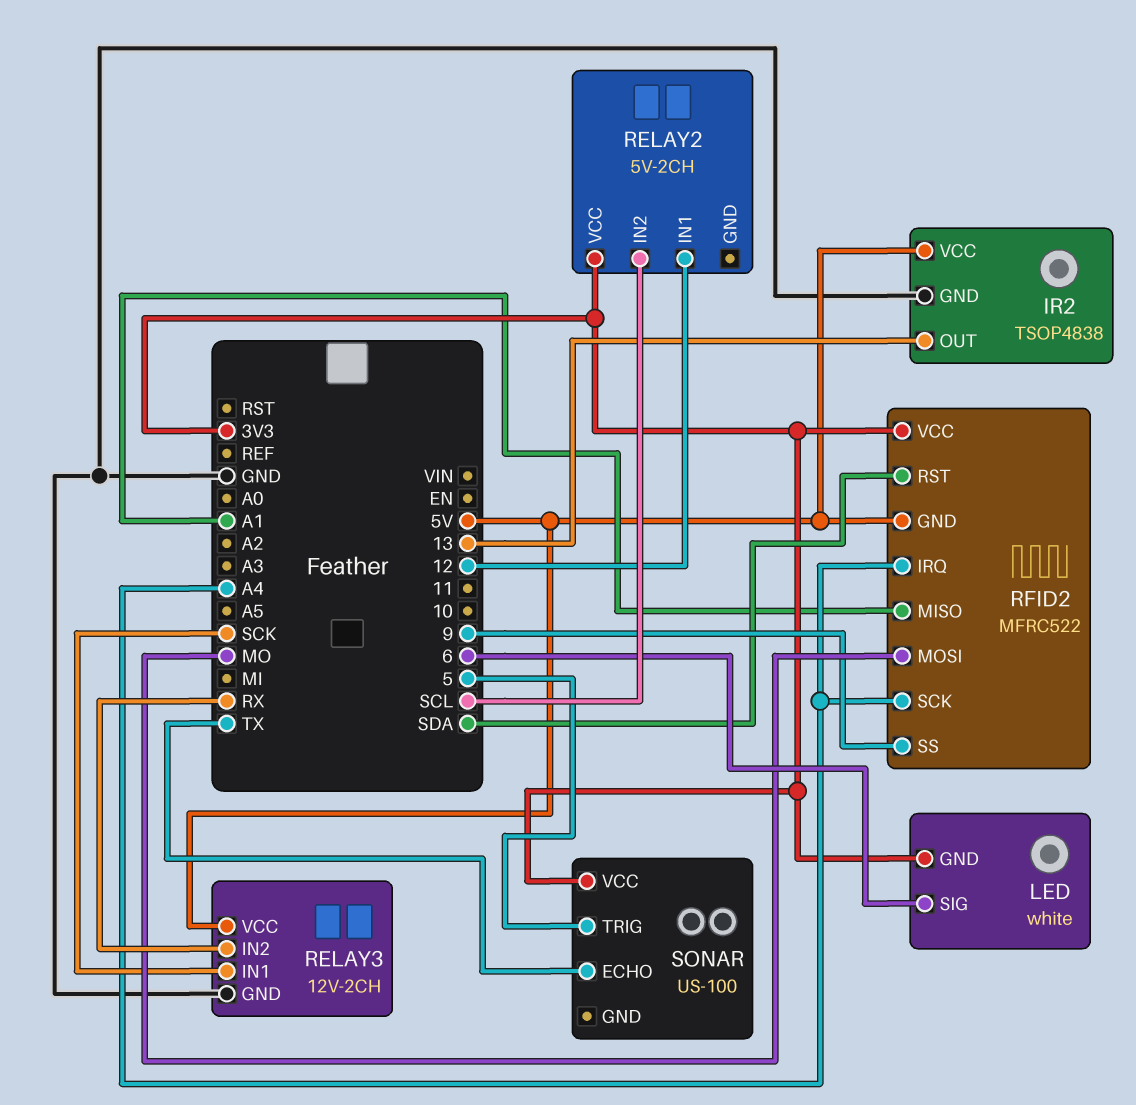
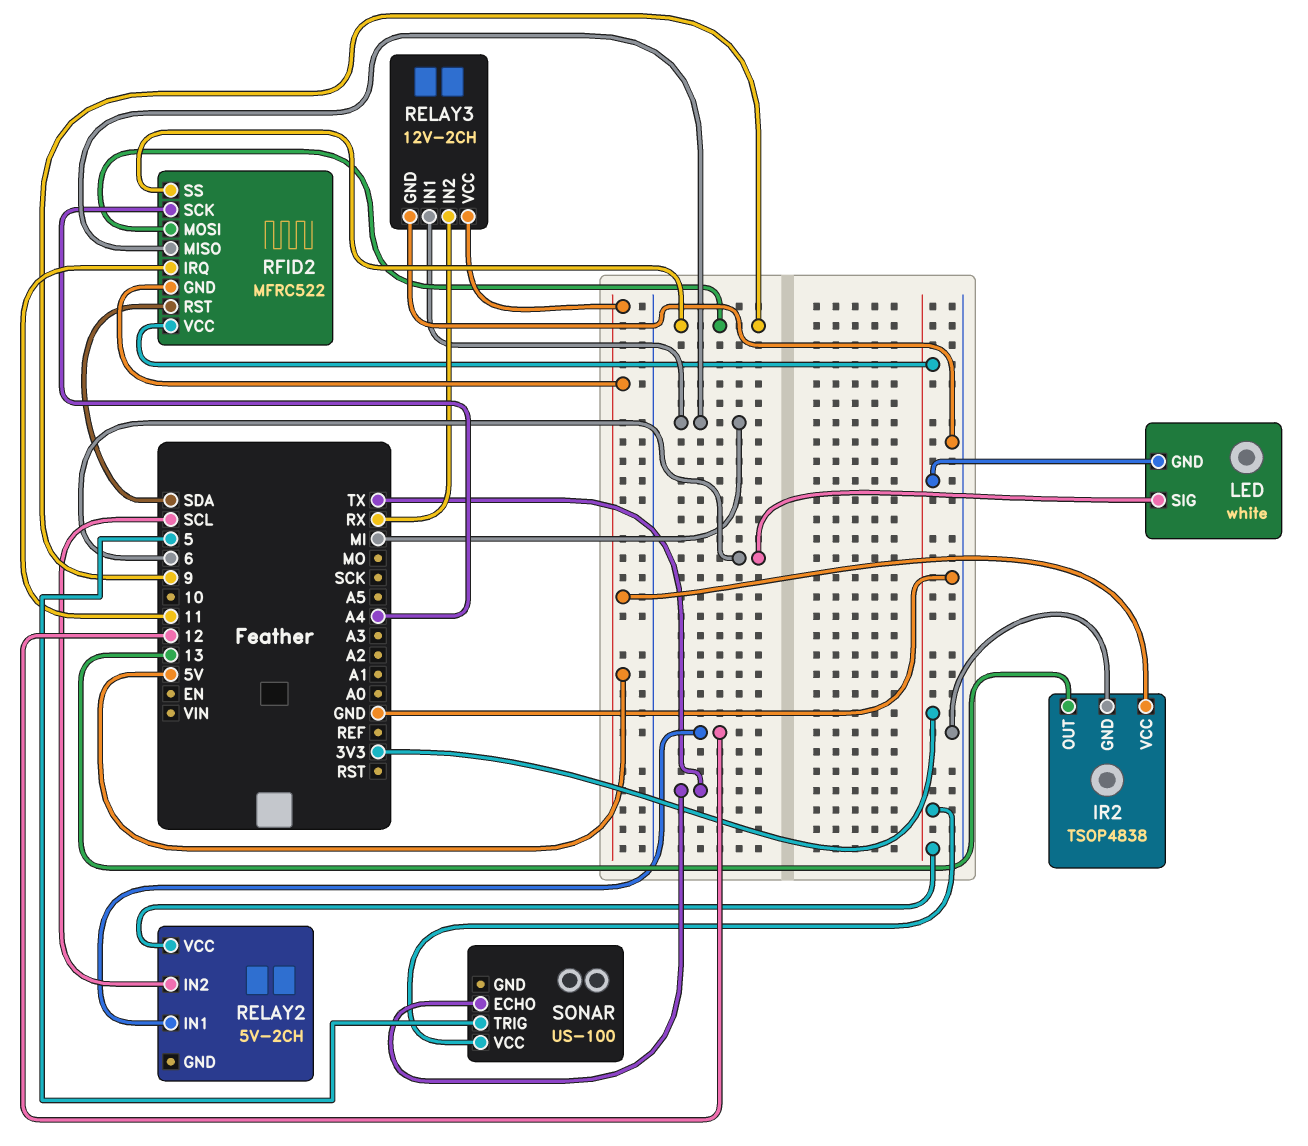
RELAY3 pin IN1: SCK -> MI
RFID2 pin IRQ: A4 -> 11
RFID2 pin MISO: A1 -> MI
RFID2 pin MOSI: MO -> 9

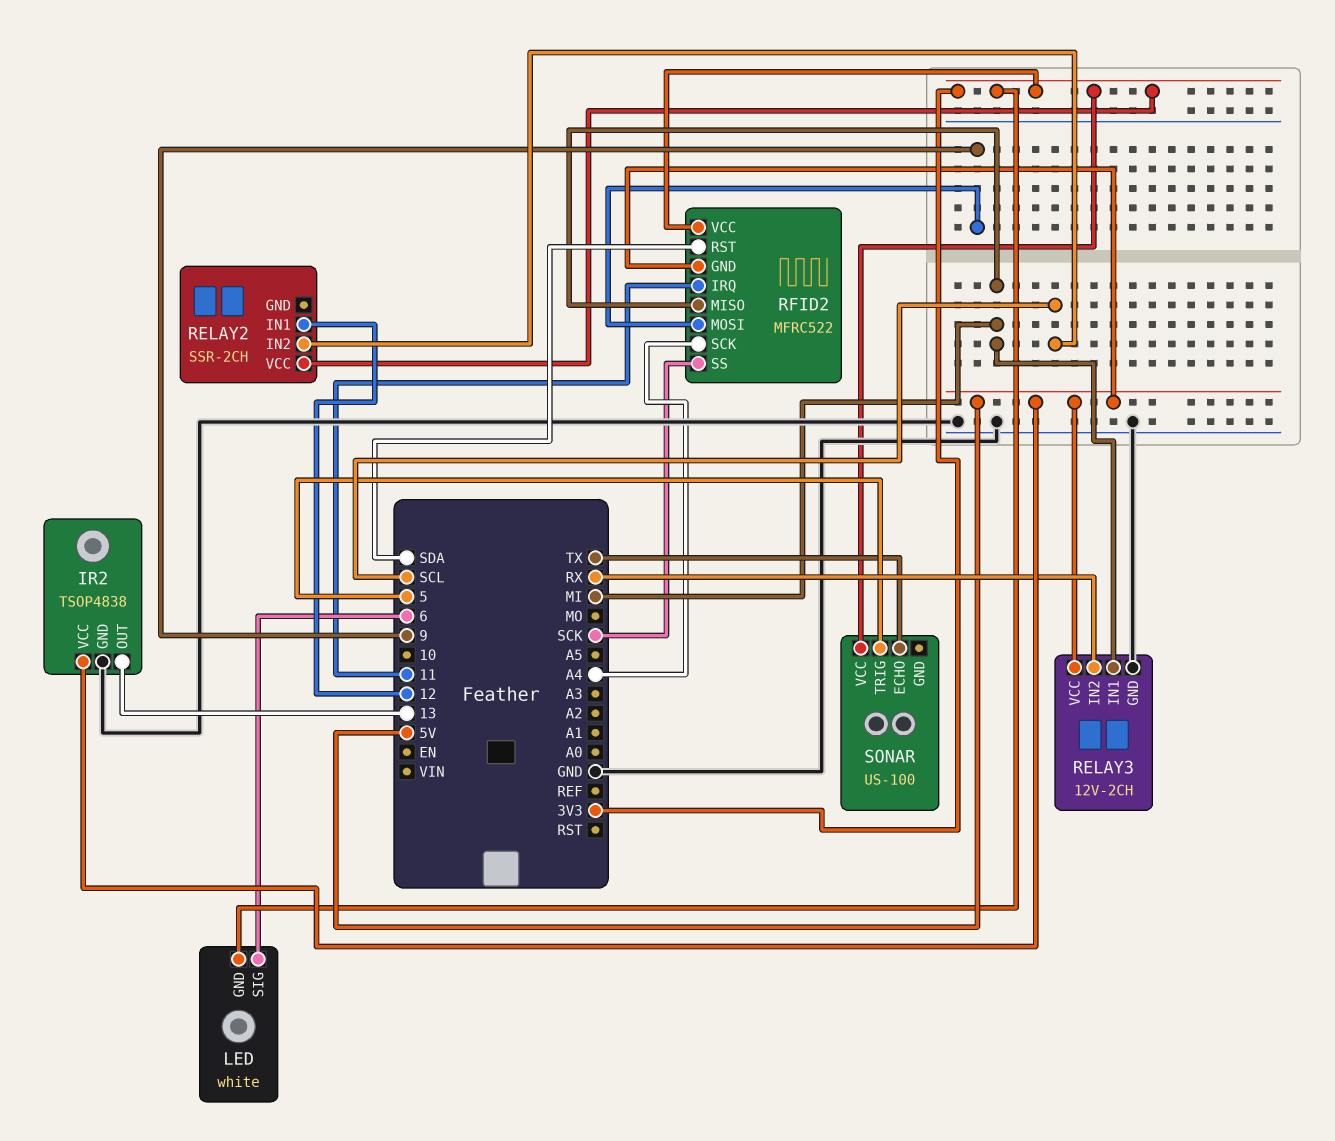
RELAY2: 5V-2CH -> SSR-2CH
RFID2 pin SS: 9 -> SCK

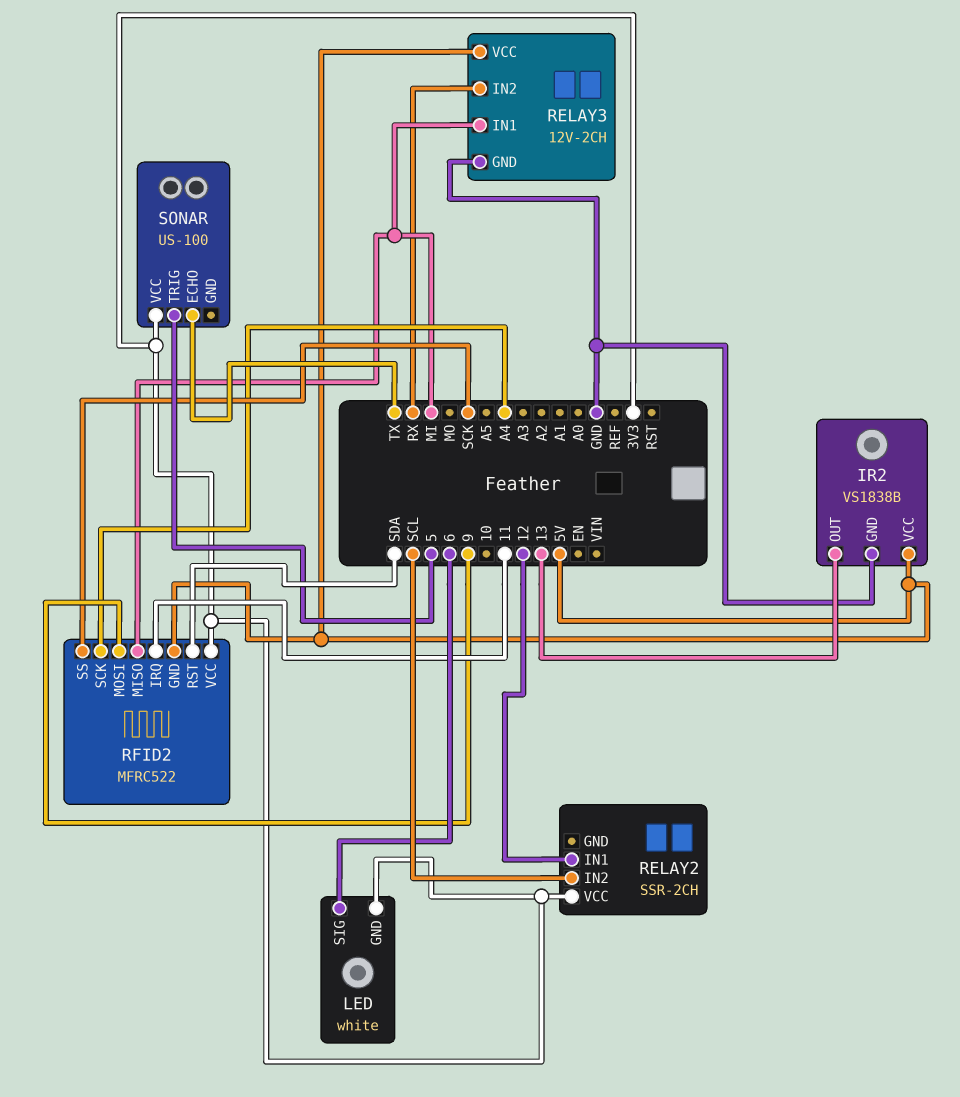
IR2: TSOP4838 -> VS1838B

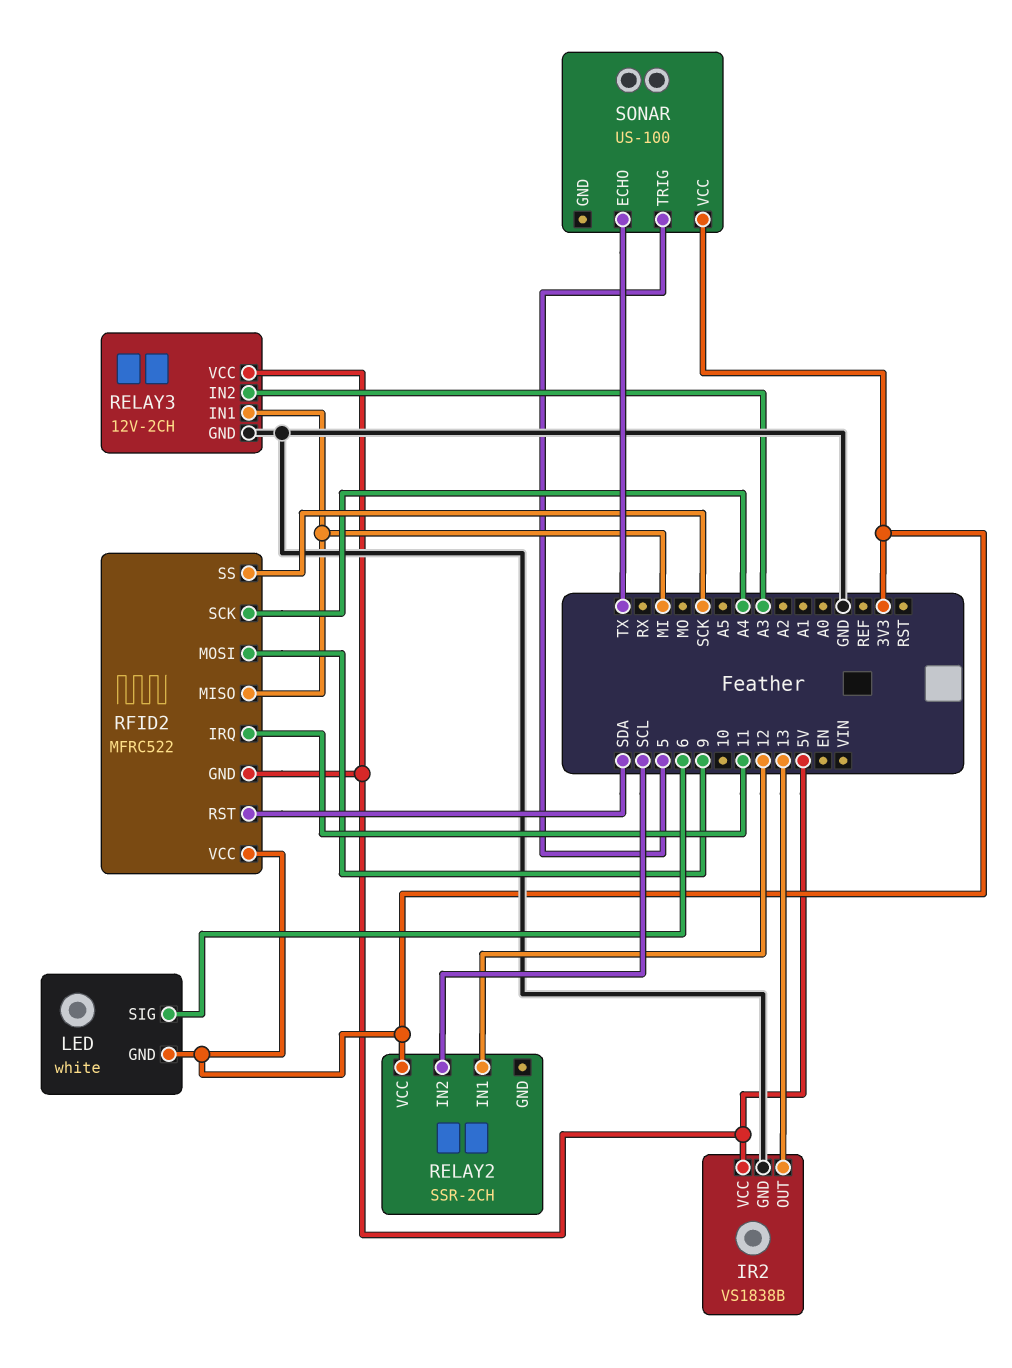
RELAY3 pin IN2: RX -> A3

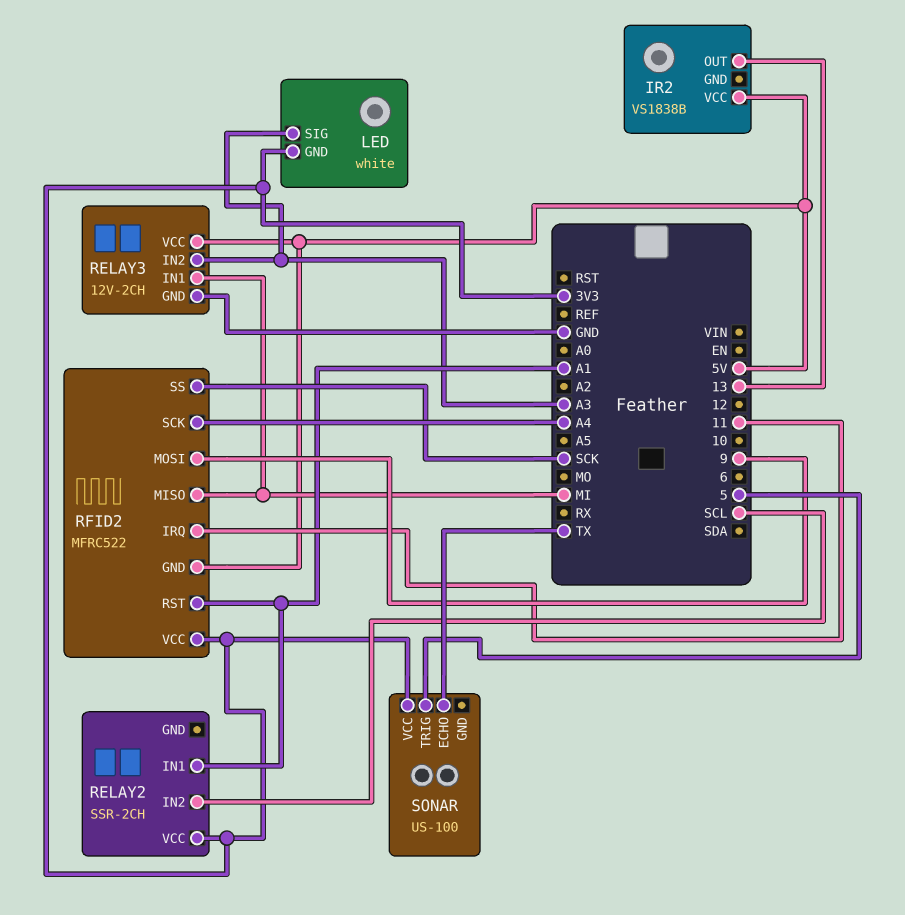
IR2 pin GND: GND -> none
LED pin SIG: 6 -> A3
RELAY2 pin IN1: 12 -> A1
RFID2 pin RST: SDA -> A1

